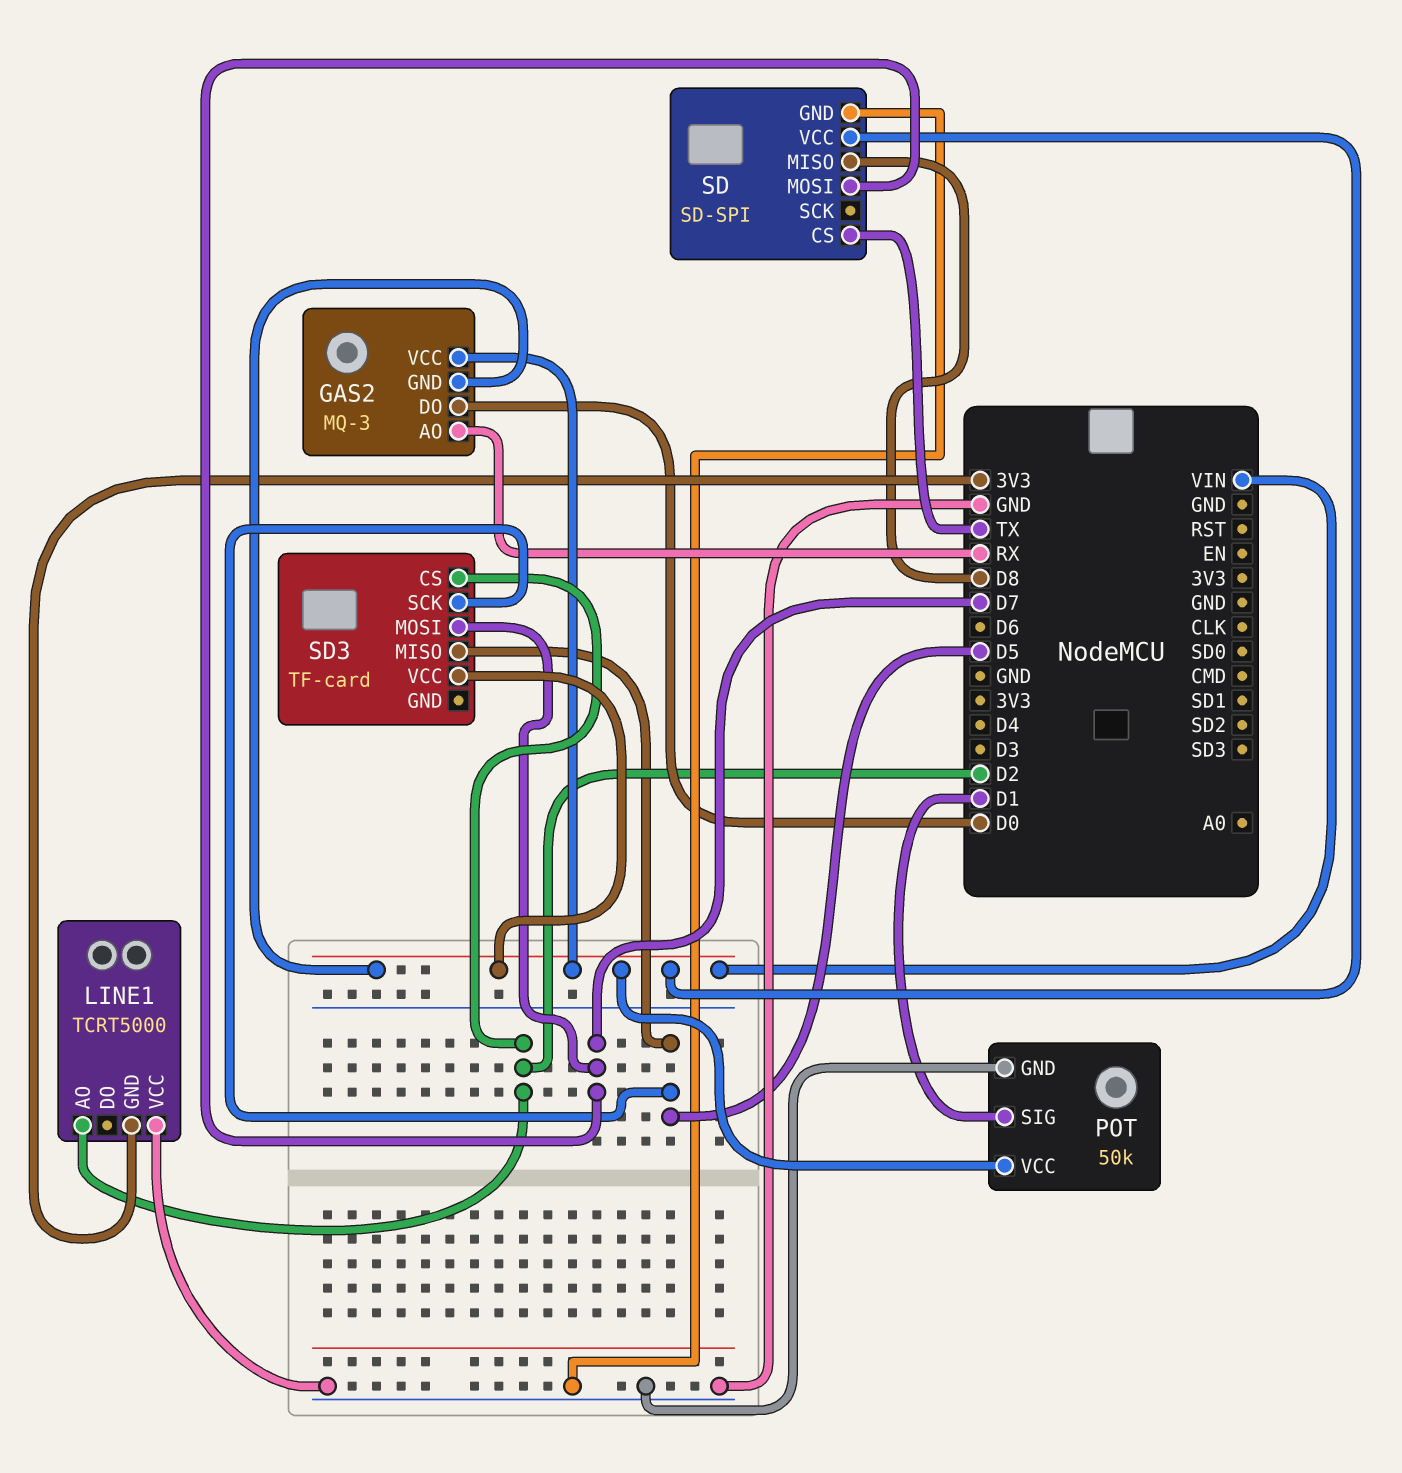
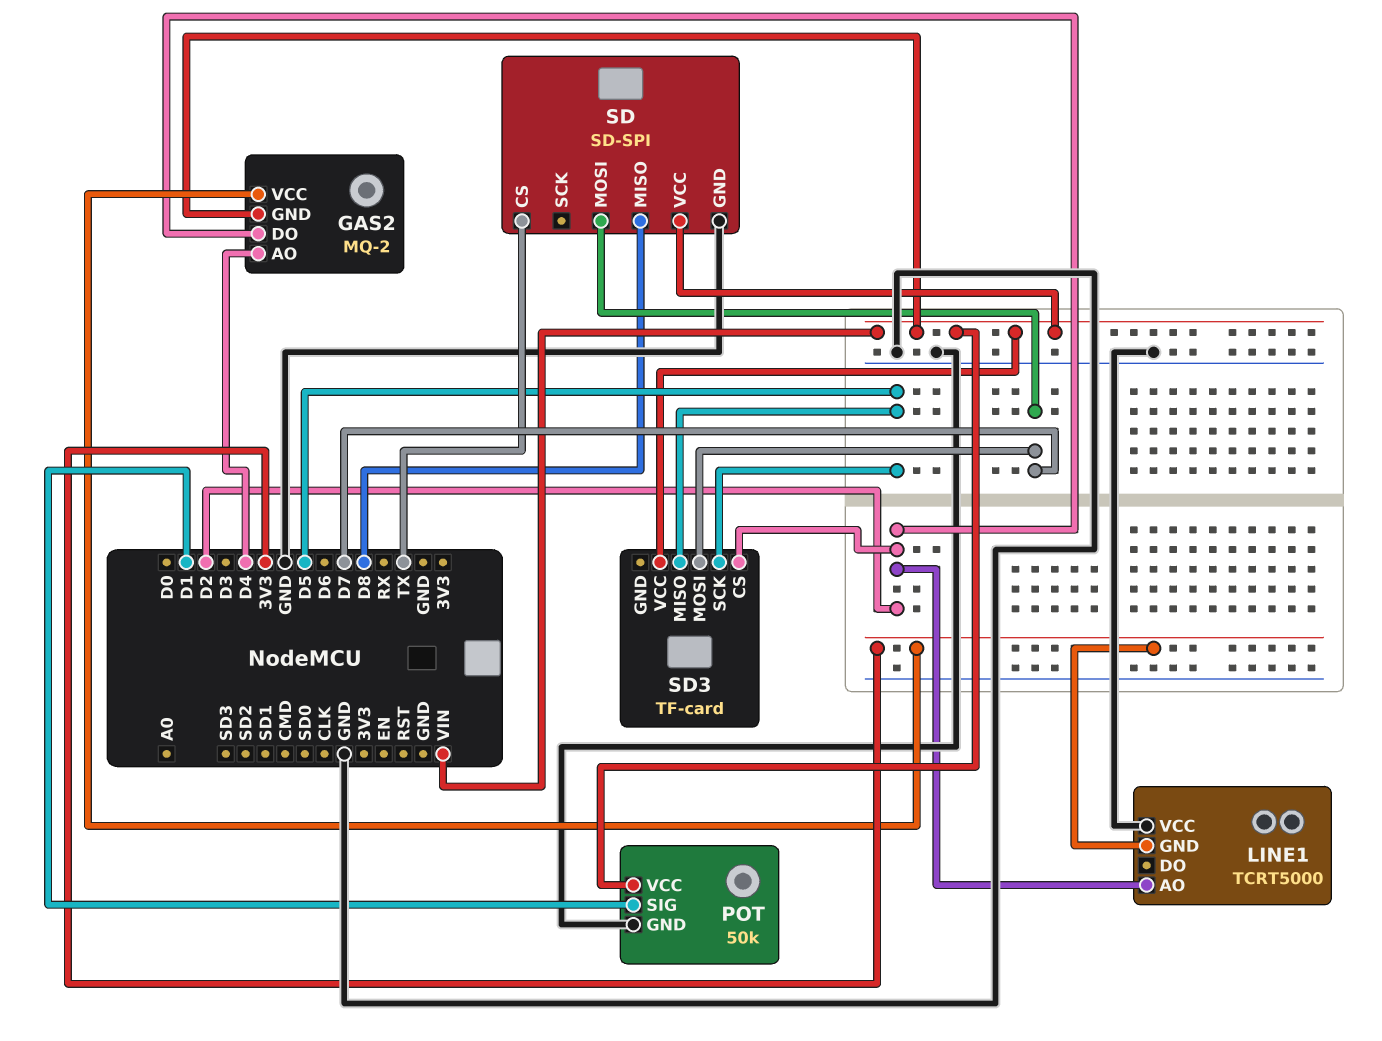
GAS2: MQ-3 -> MQ-2
GAS2 pin AO: RX -> D4
GAS2 pin DO: D0 -> D2
GAS2 pin VCC: VIN -> 3V3

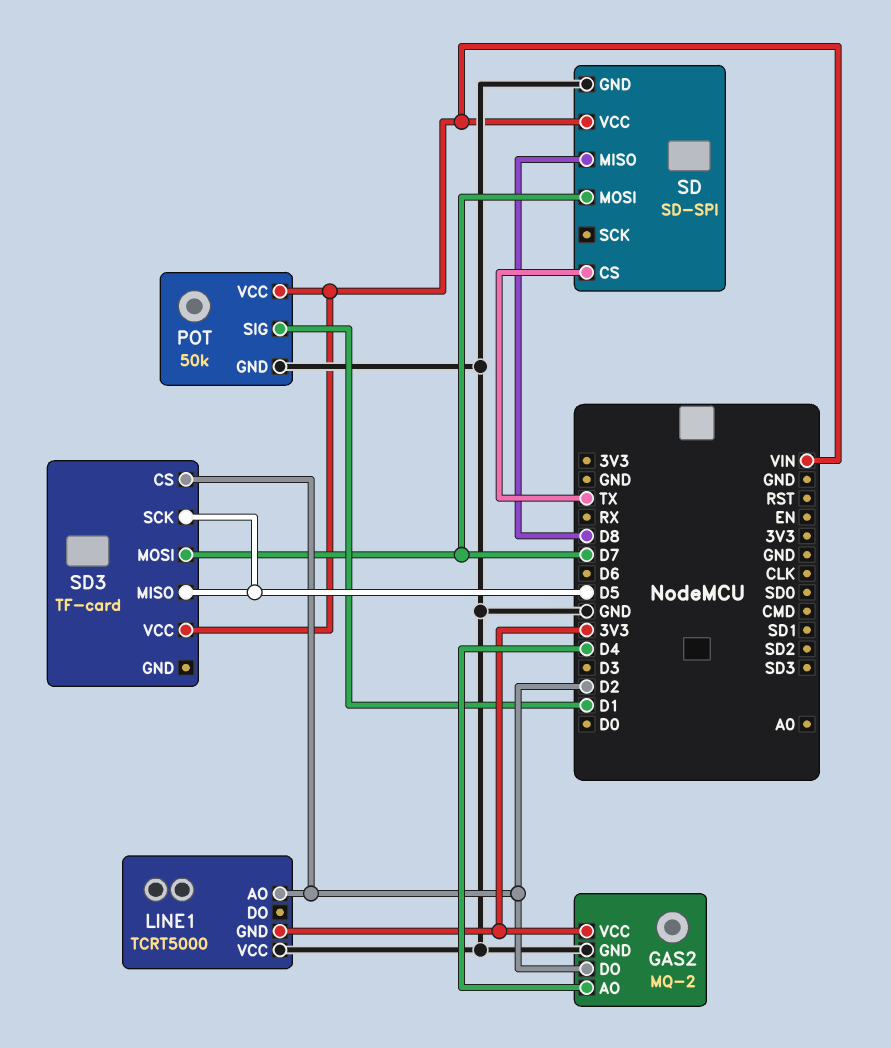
GAS2 pin GND: VIN -> GND

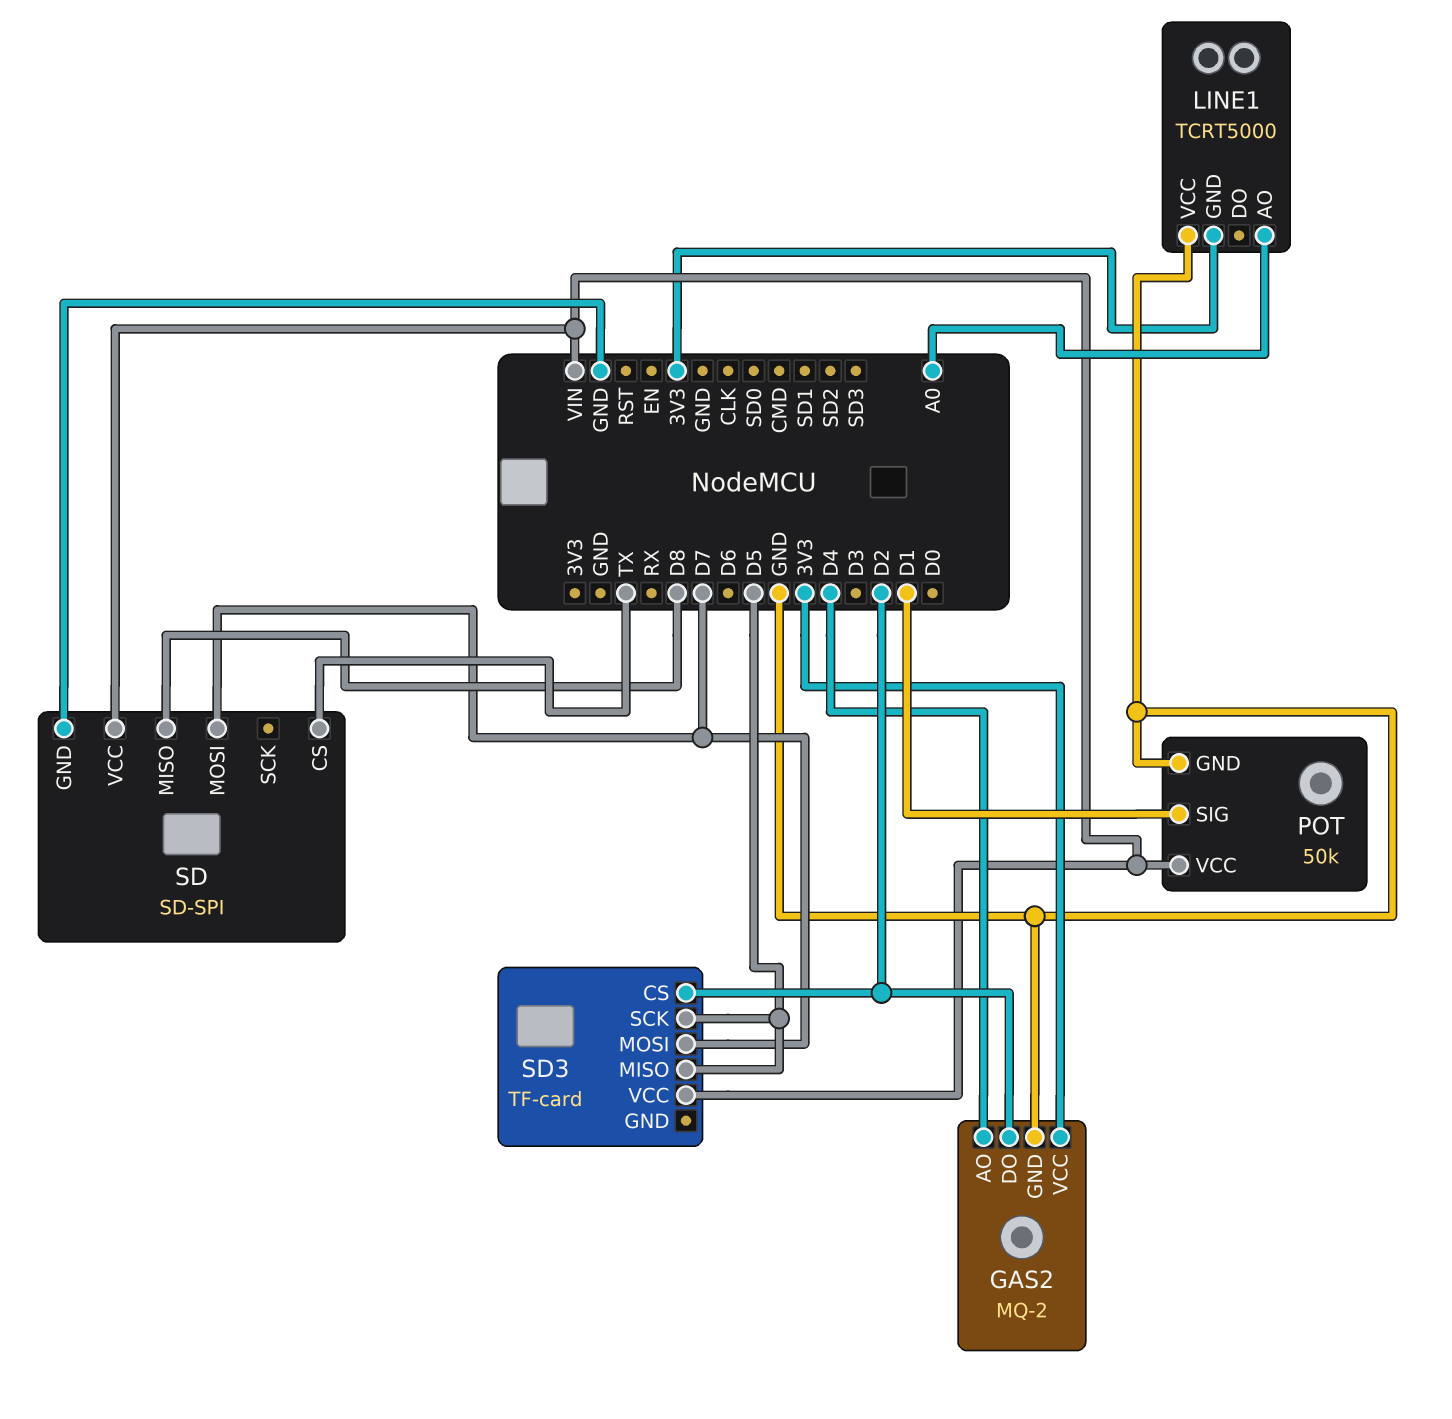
LINE1 pin AO: D2 -> A0

